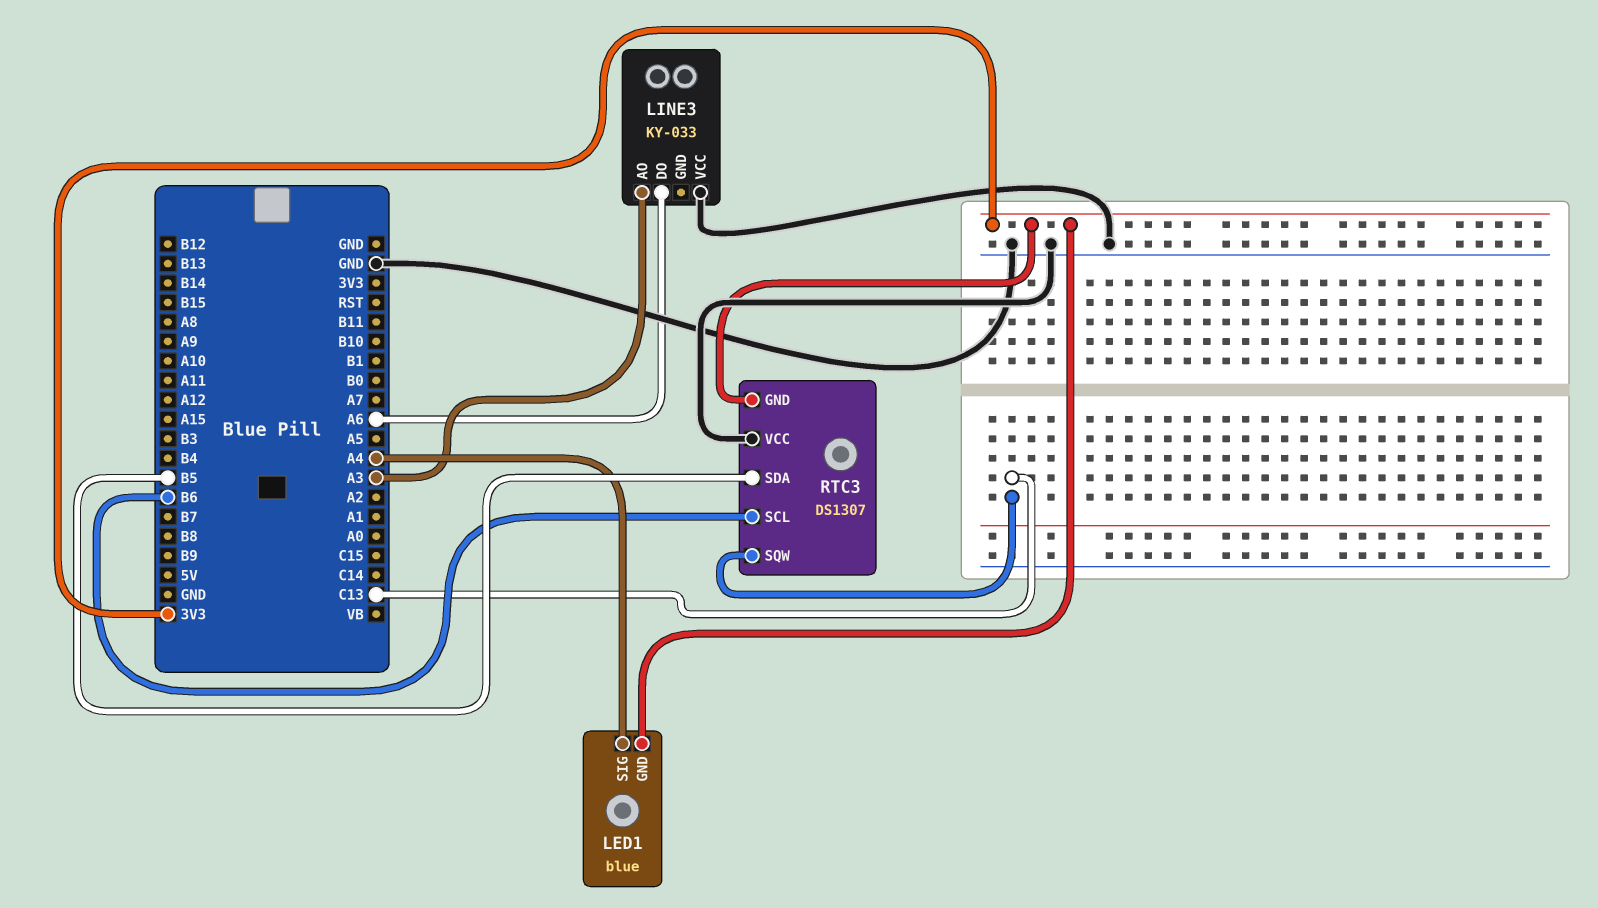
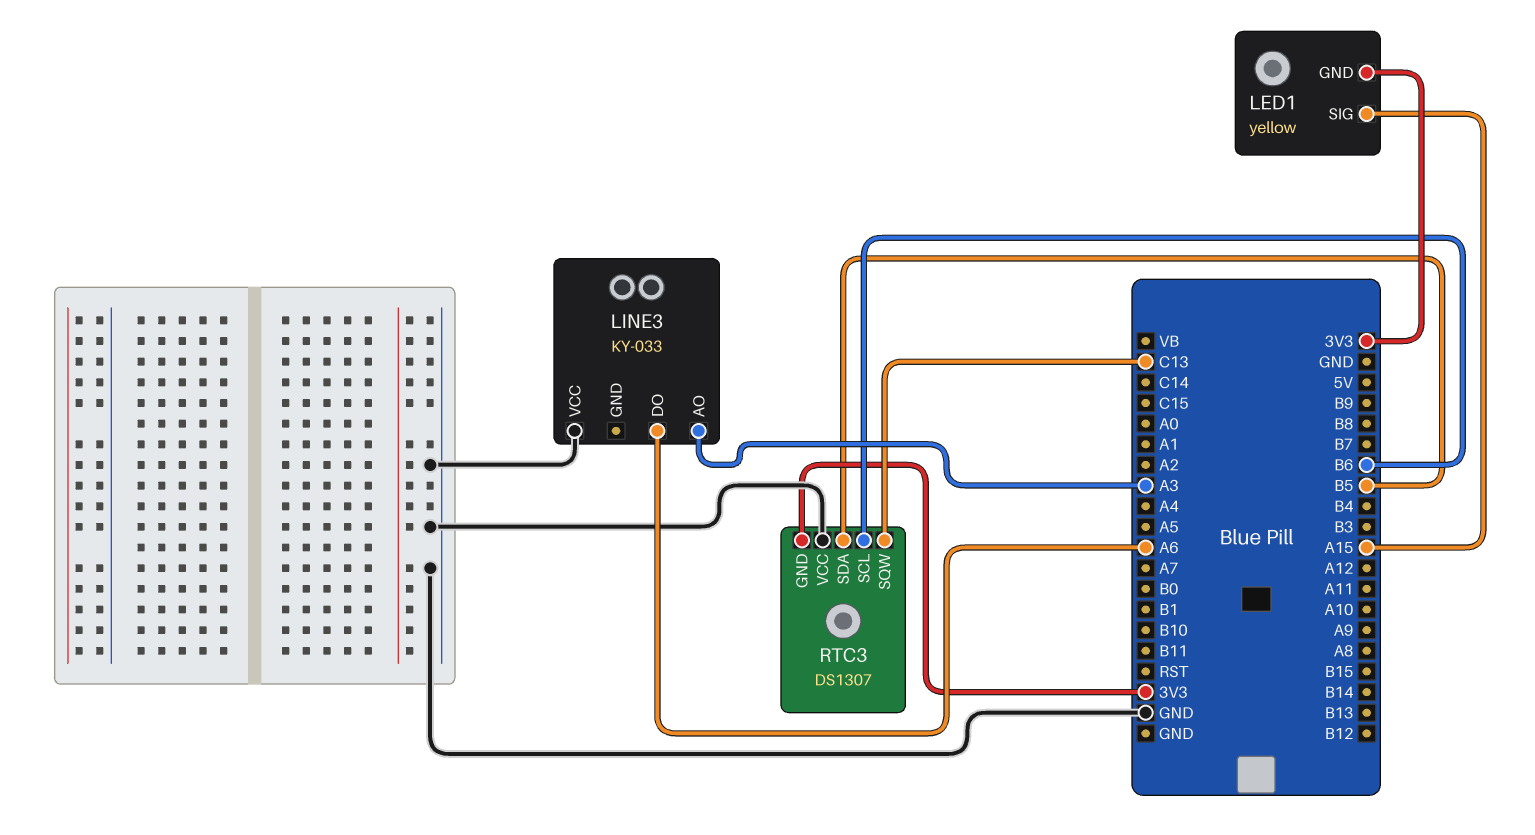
LED1: blue -> yellow
LED1 pin SIG: A4 -> A15

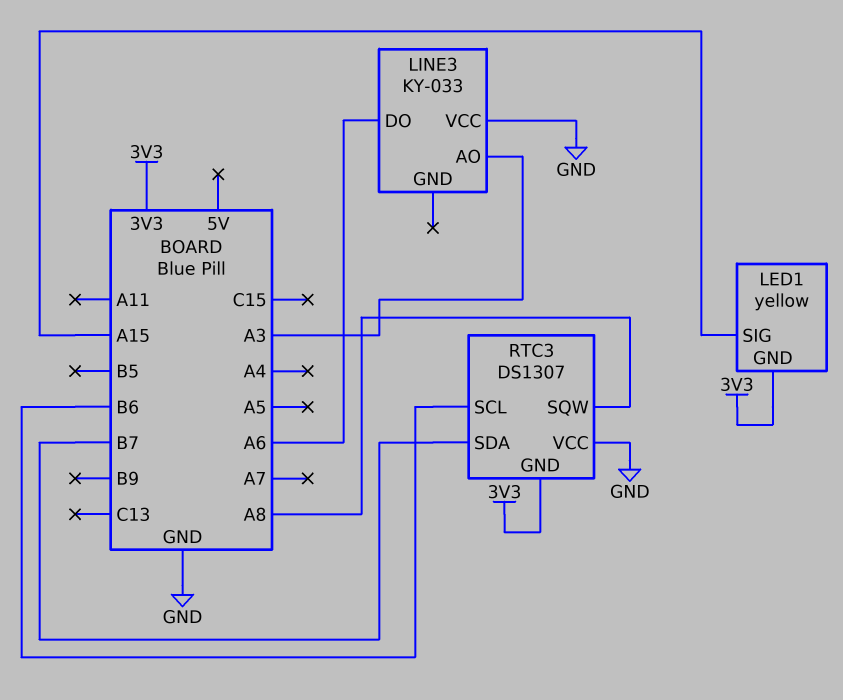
RTC3 pin SDA: B5 -> B7
RTC3 pin SQW: C13 -> A8

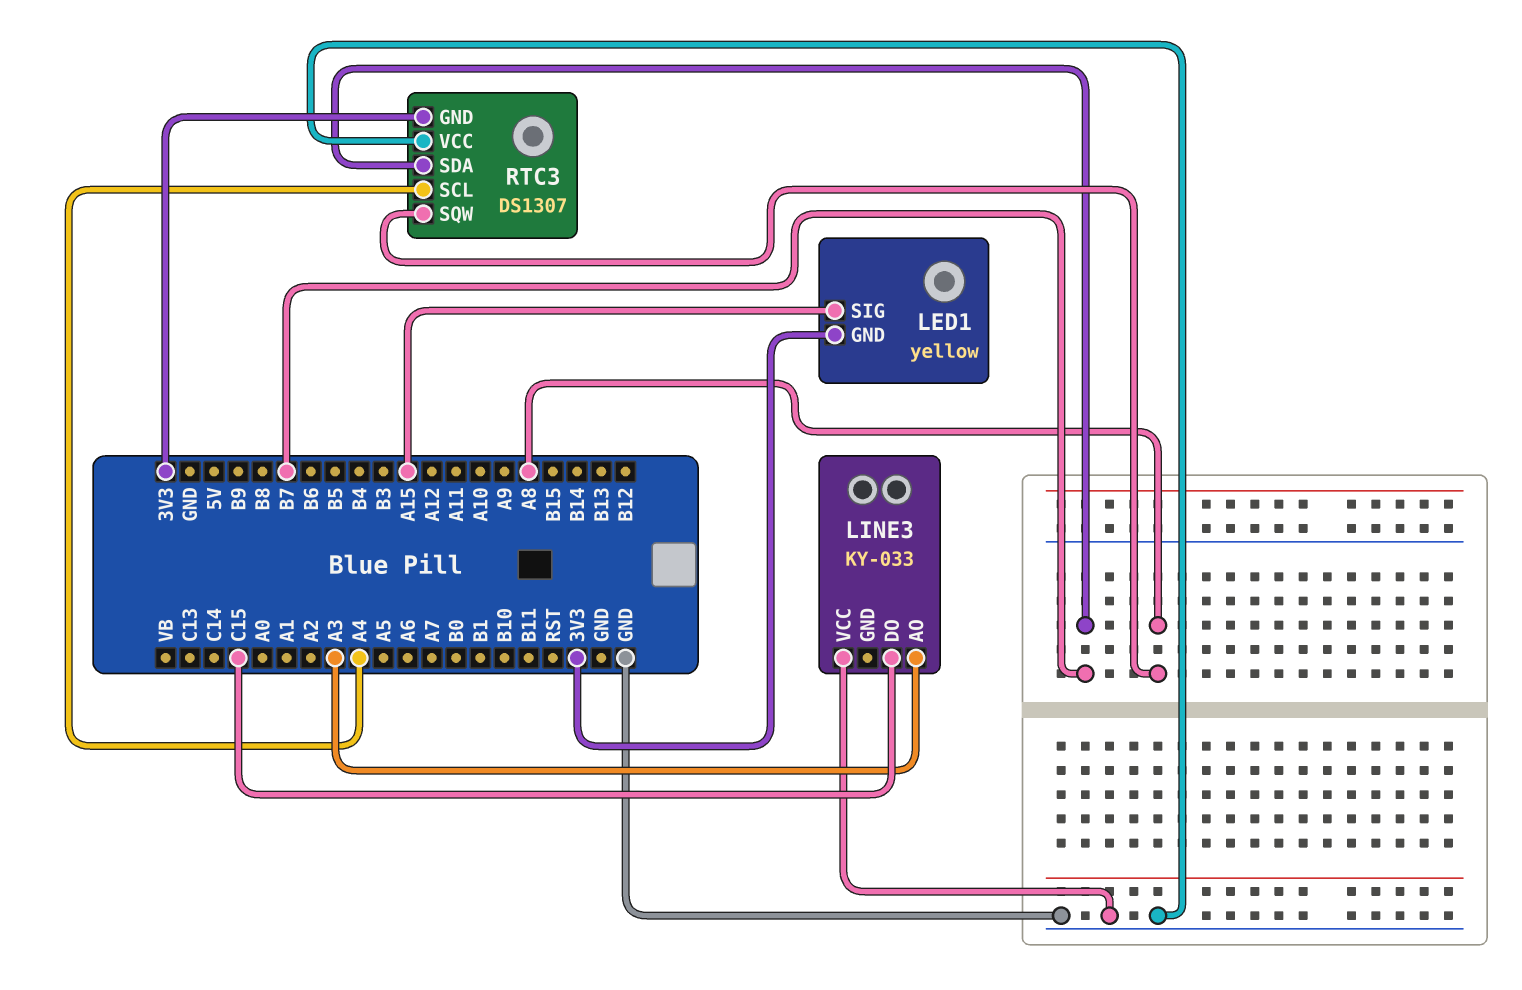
LINE3 pin DO: A6 -> C15
RTC3 pin SCL: B6 -> A4

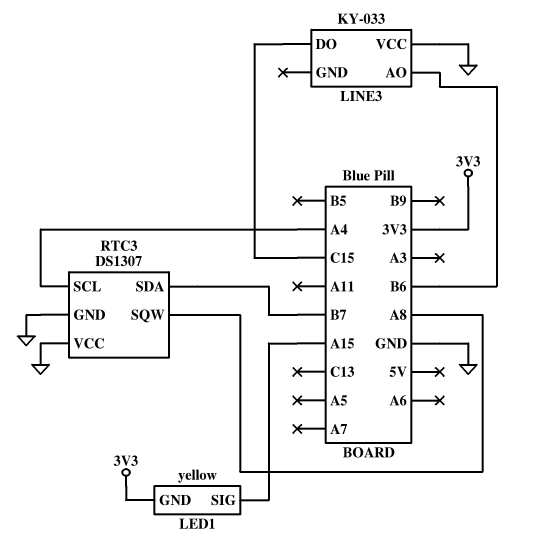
LINE3 pin AO: A3 -> B6
RTC3 pin GND: 3V3 -> GND

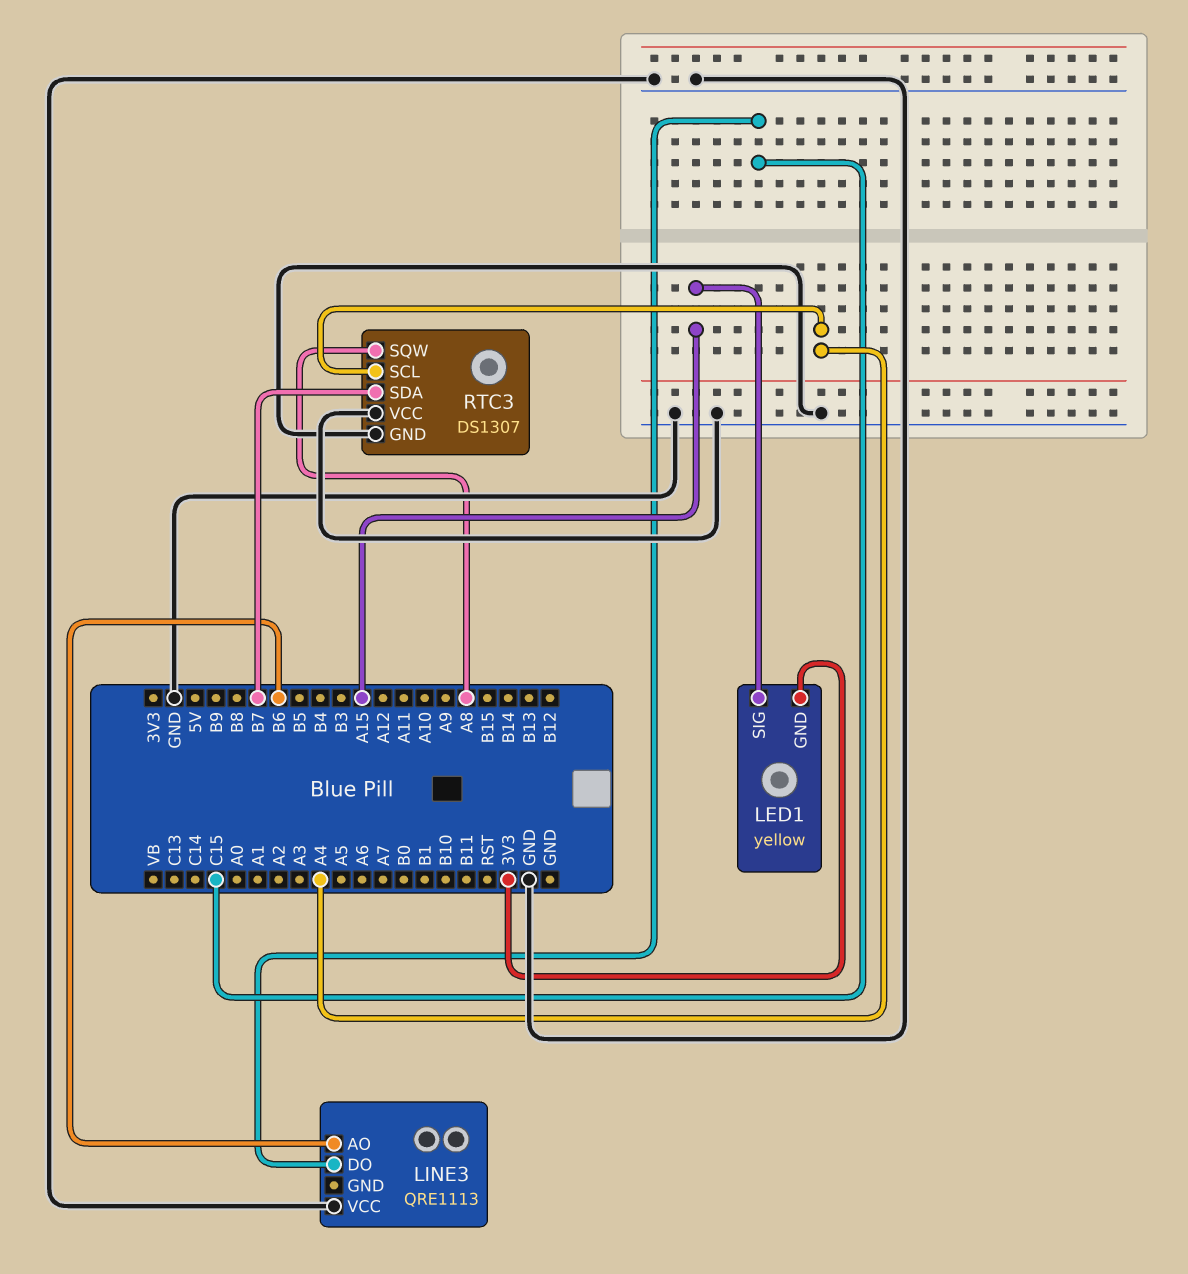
LINE3: KY-033 -> QRE1113

